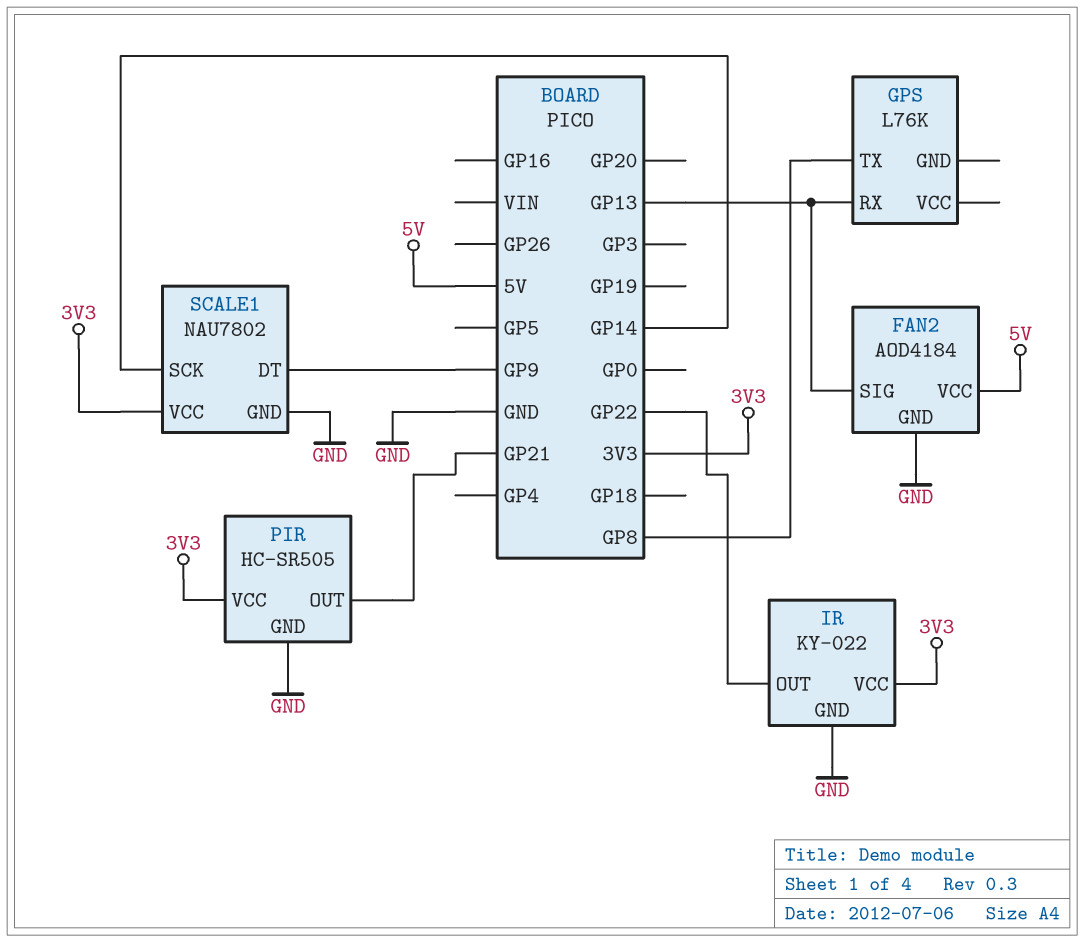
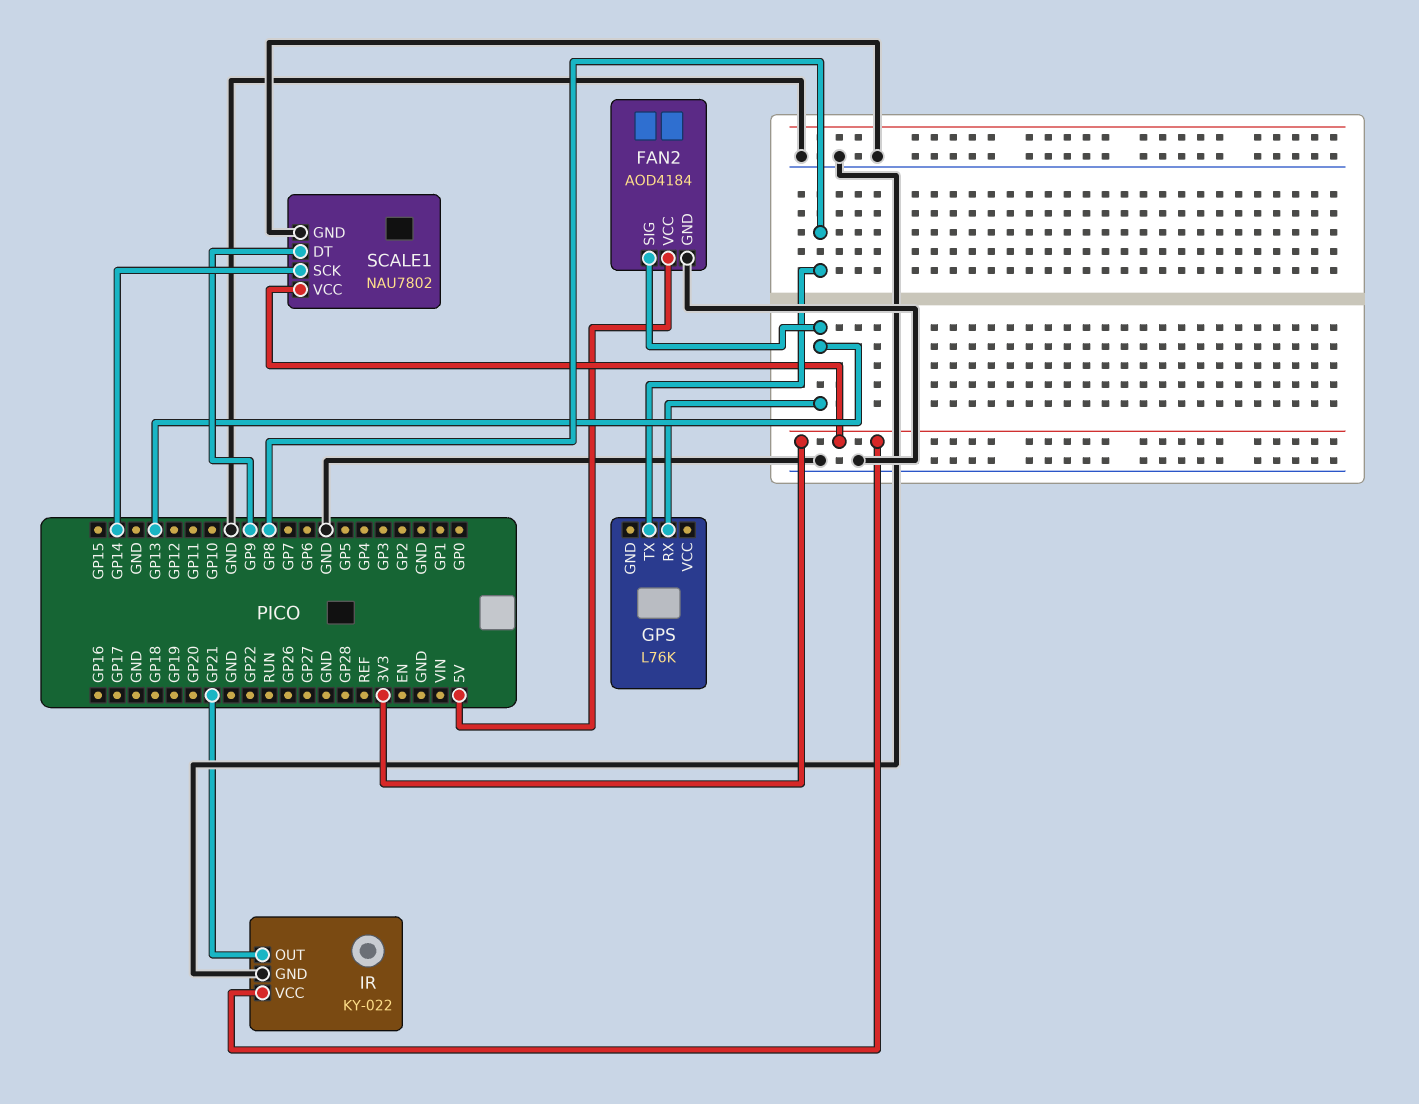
IR pin OUT: GP22 -> GP21
PIR: HC-SR505 -> none
PIR pin GND: GND -> none
PIR pin OUT: GP21 -> none
PIR pin VCC: 3V3 -> none

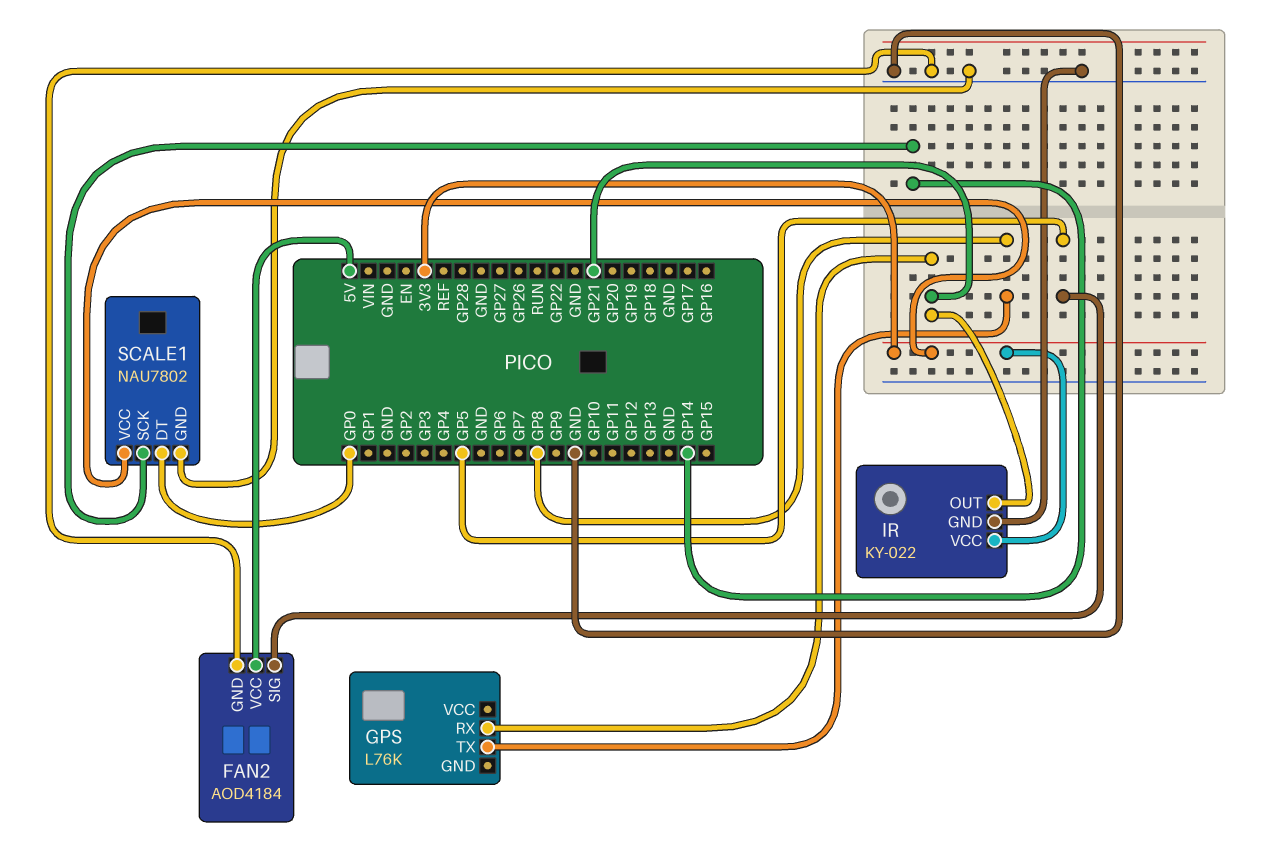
FAN2 pin SIG: GP13 -> GP5
GPS pin RX: GP13 -> GP21
SCALE1 pin DT: GP9 -> GP0

